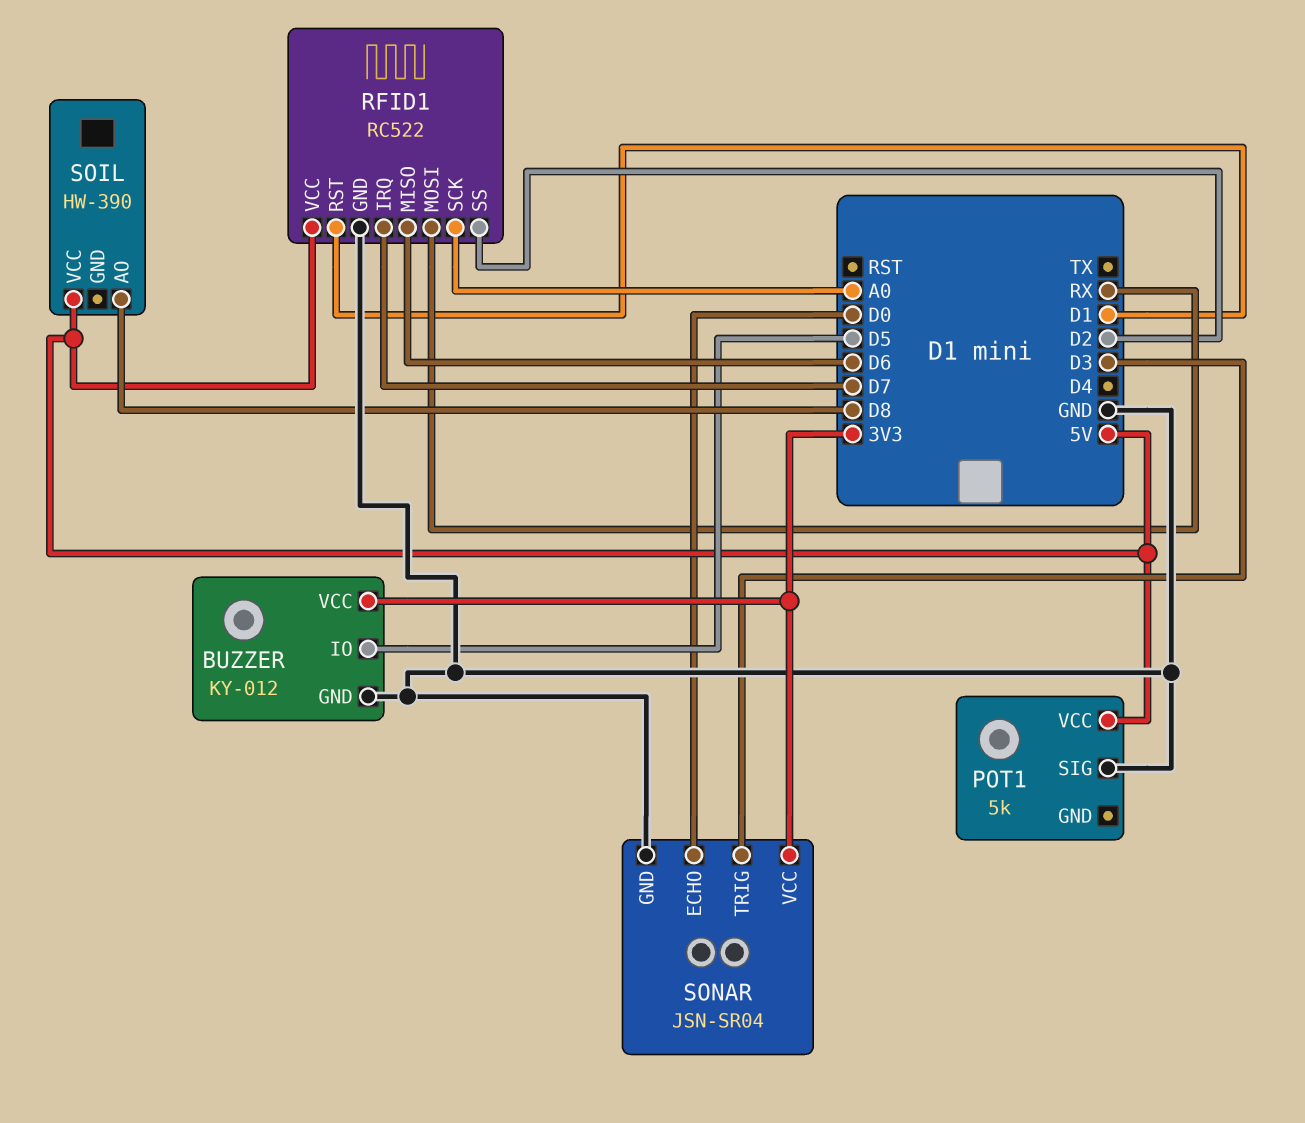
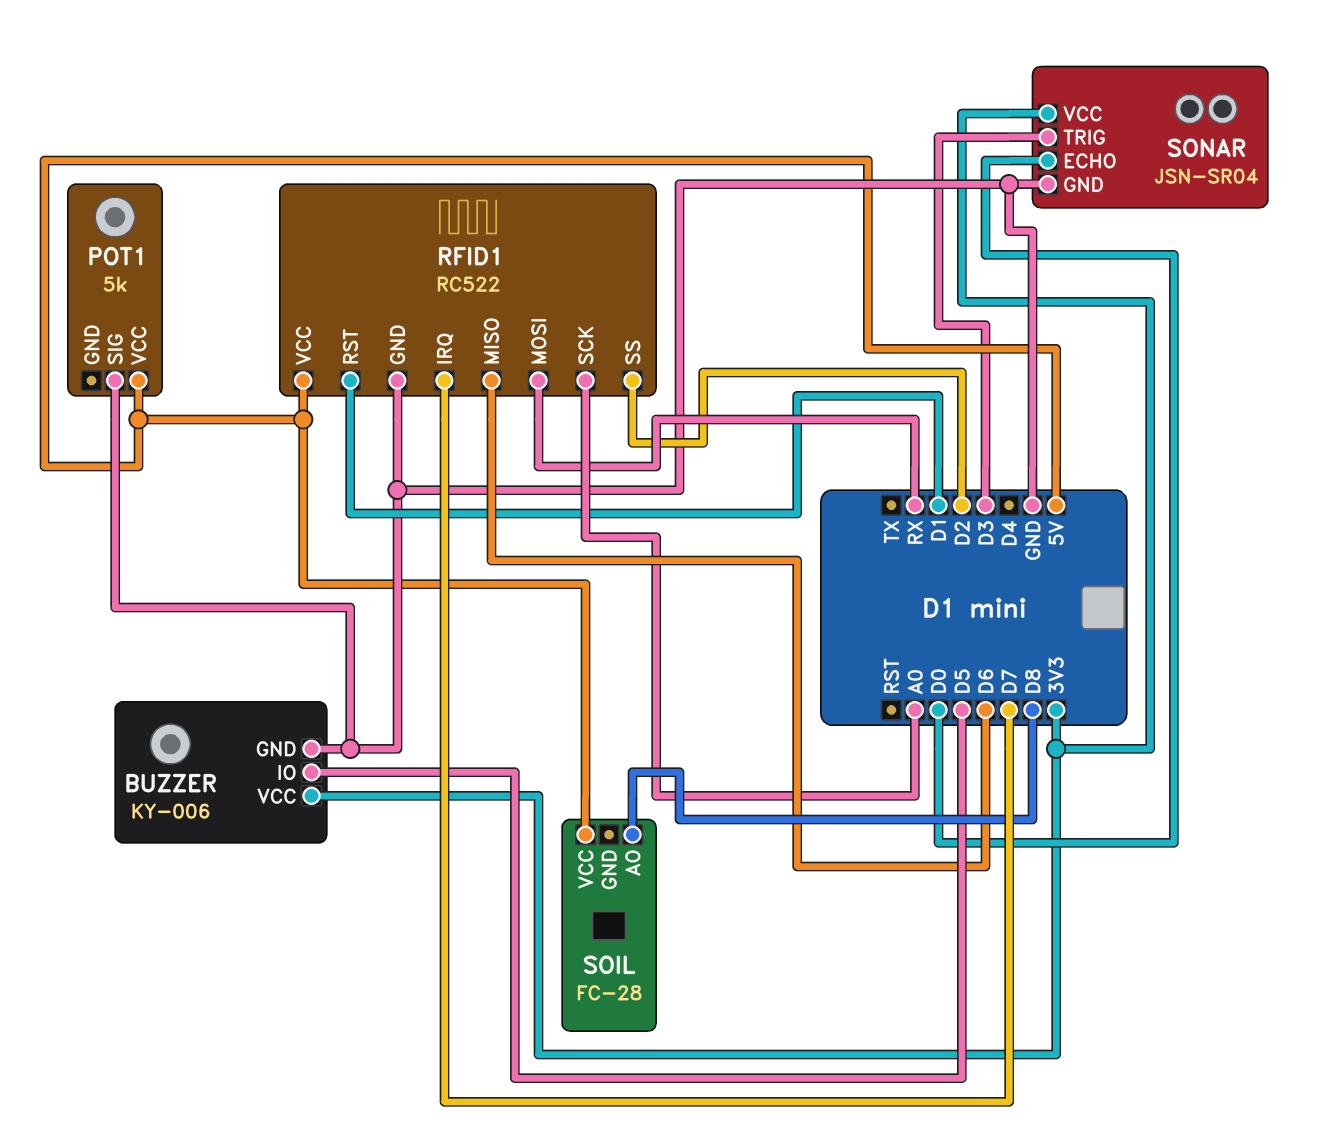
BUZZER: KY-012 -> KY-006
SOIL: HW-390 -> FC-28

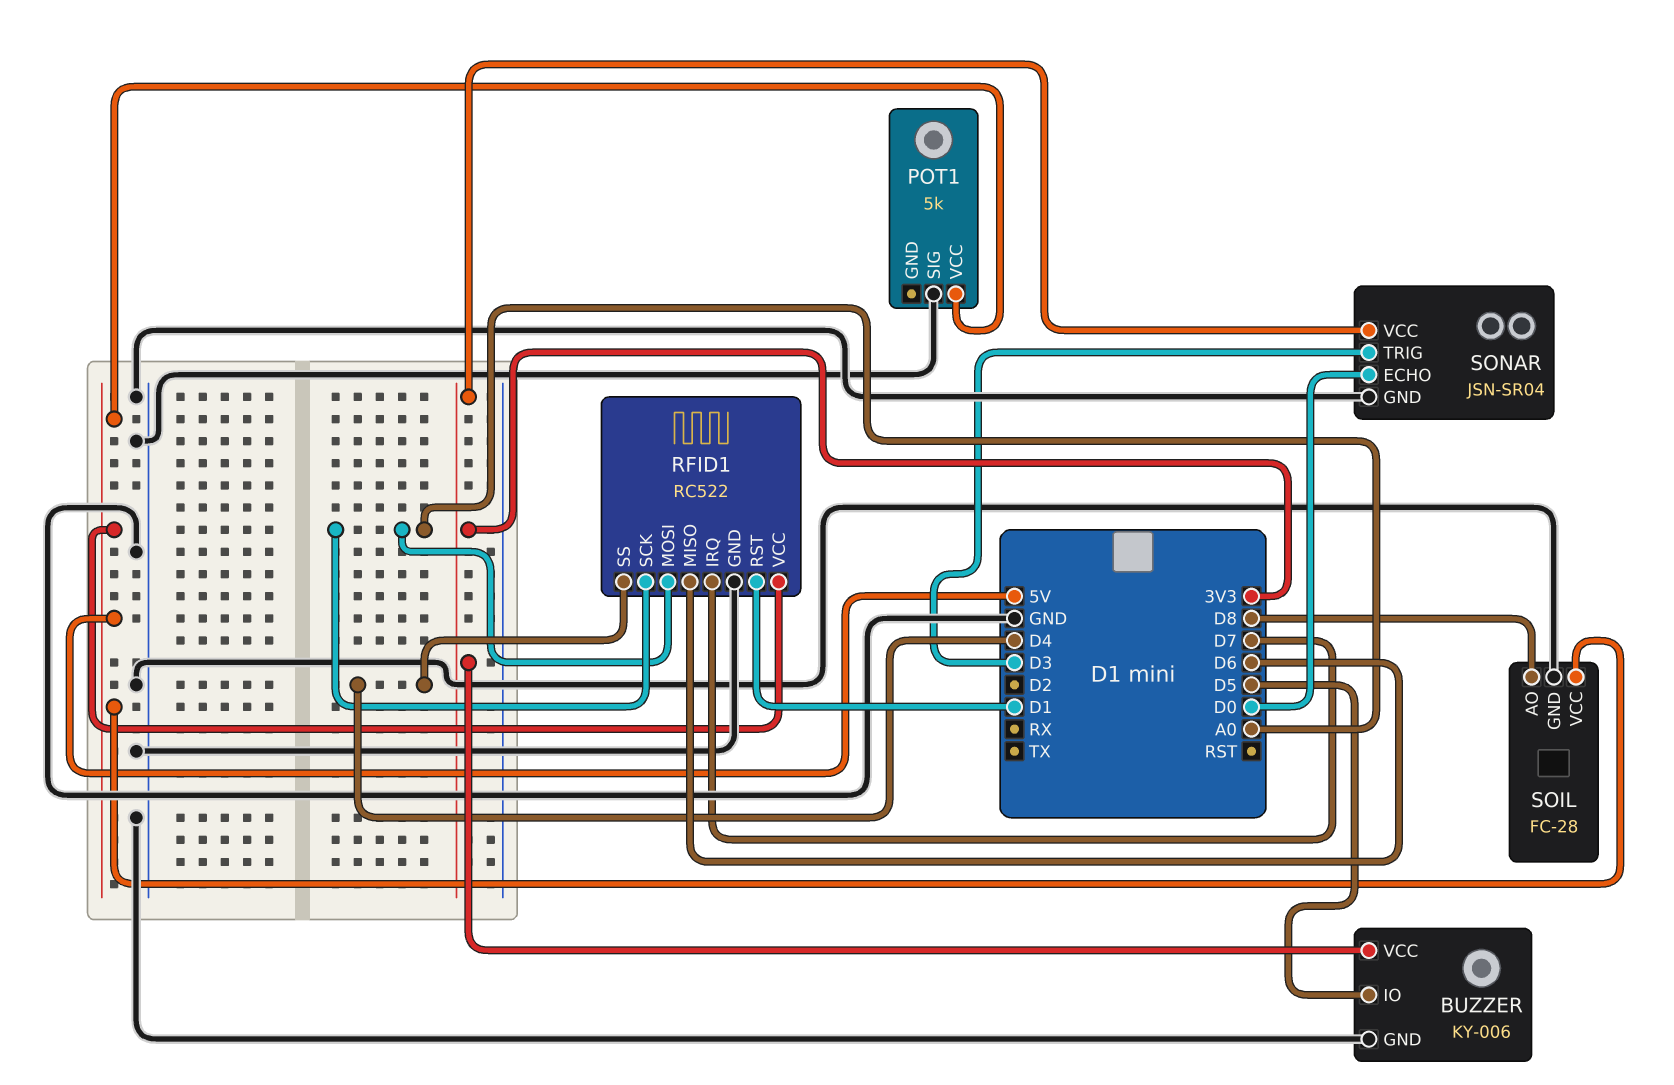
RFID1 pin MOSI: RX -> A0
RFID1 pin SS: D2 -> D4
SOIL pin GND: none -> GND

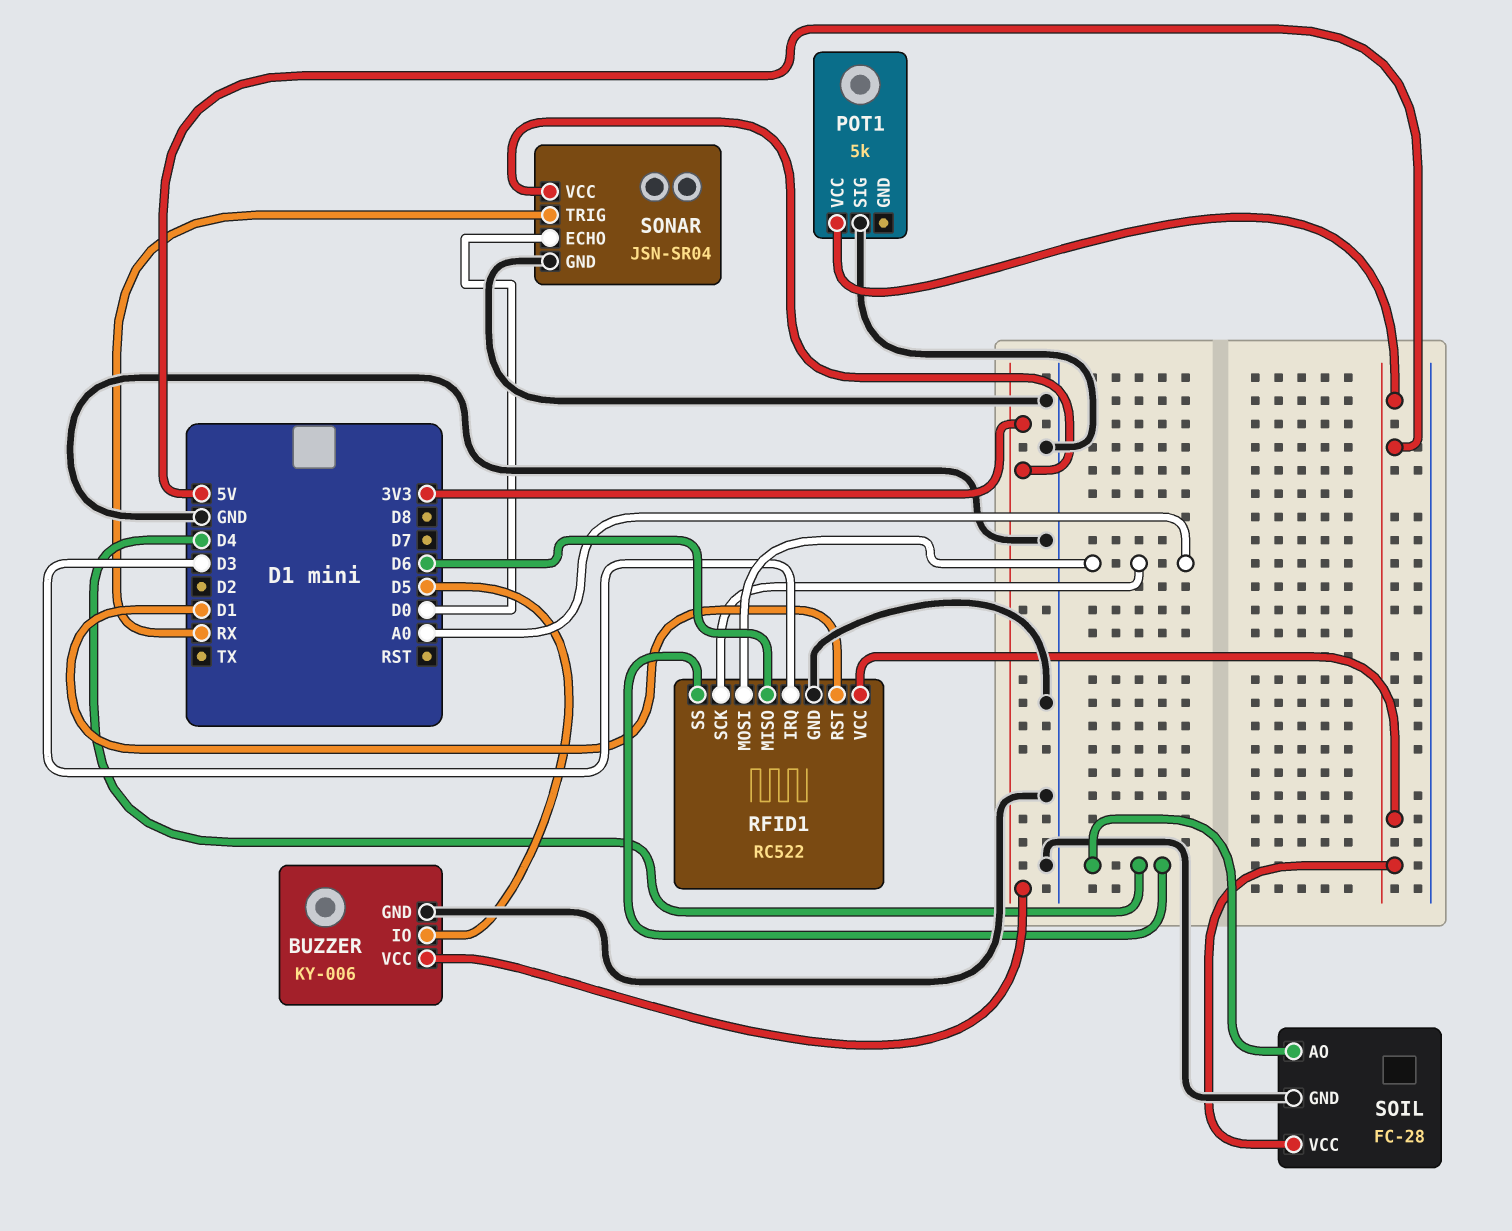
RFID1 pin IRQ: D7 -> D3
SOIL pin AO: D8 -> D4
SONAR pin TRIG: D3 -> RX

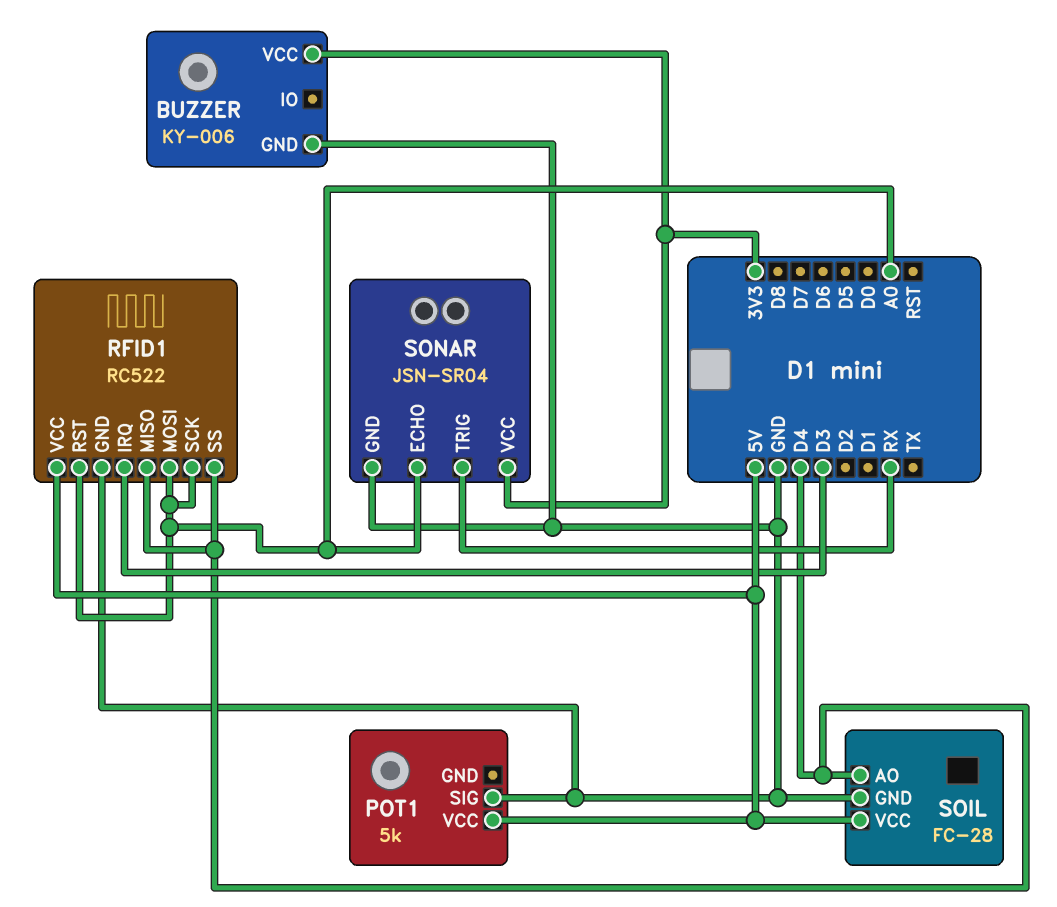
BUZZER pin IO: D5 -> none
RFID1 pin MISO: D6 -> D4
RFID1 pin RST: D1 -> A0
SONAR pin ECHO: D0 -> A0

